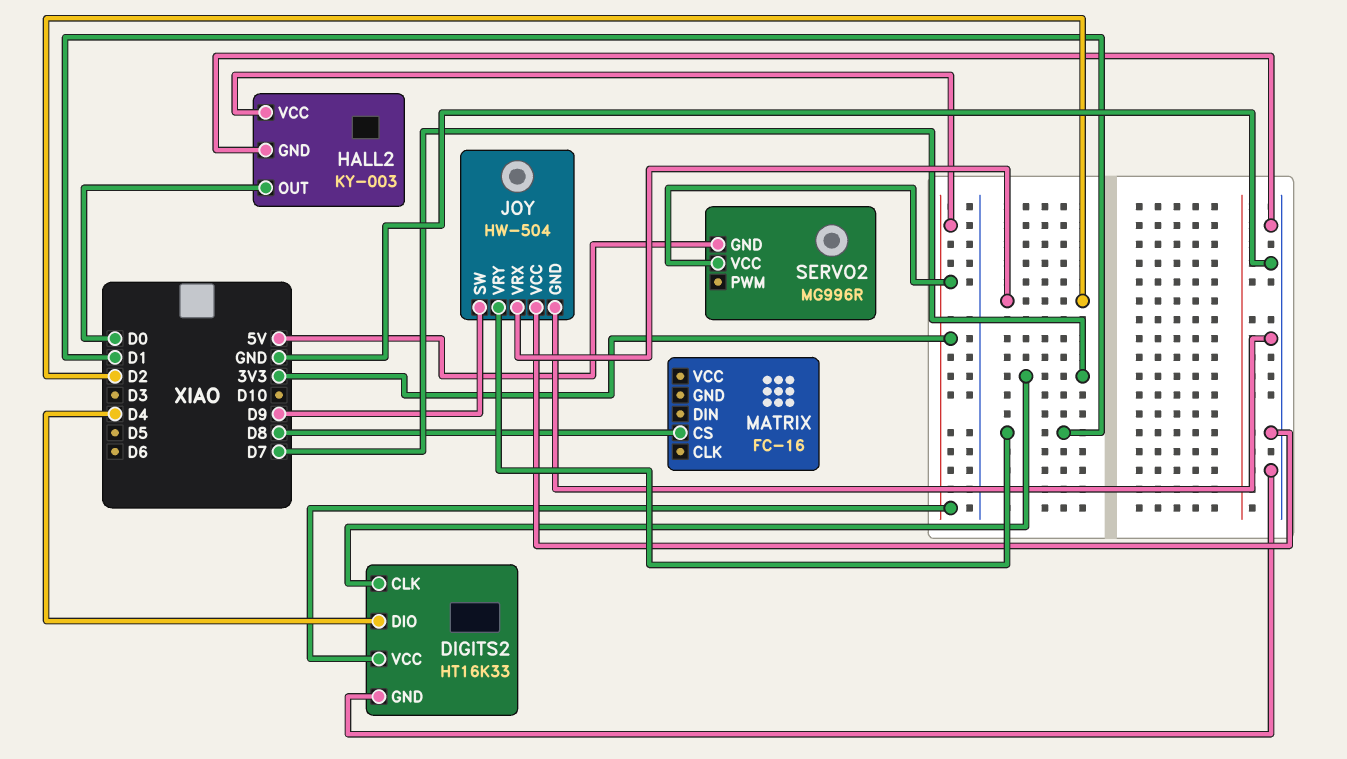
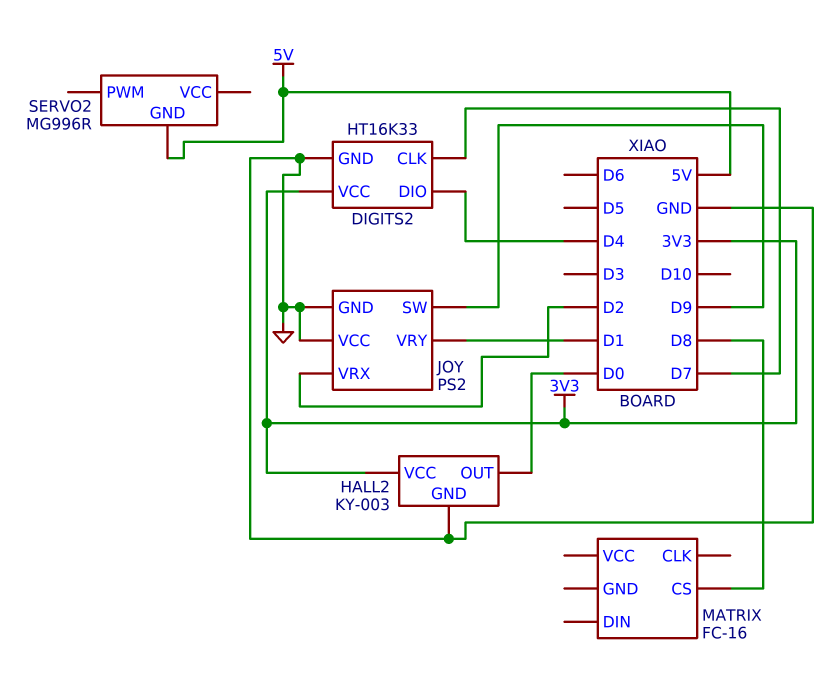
JOY: HW-504 -> PS2
SERVO2 pin VCC: 3V3 -> none

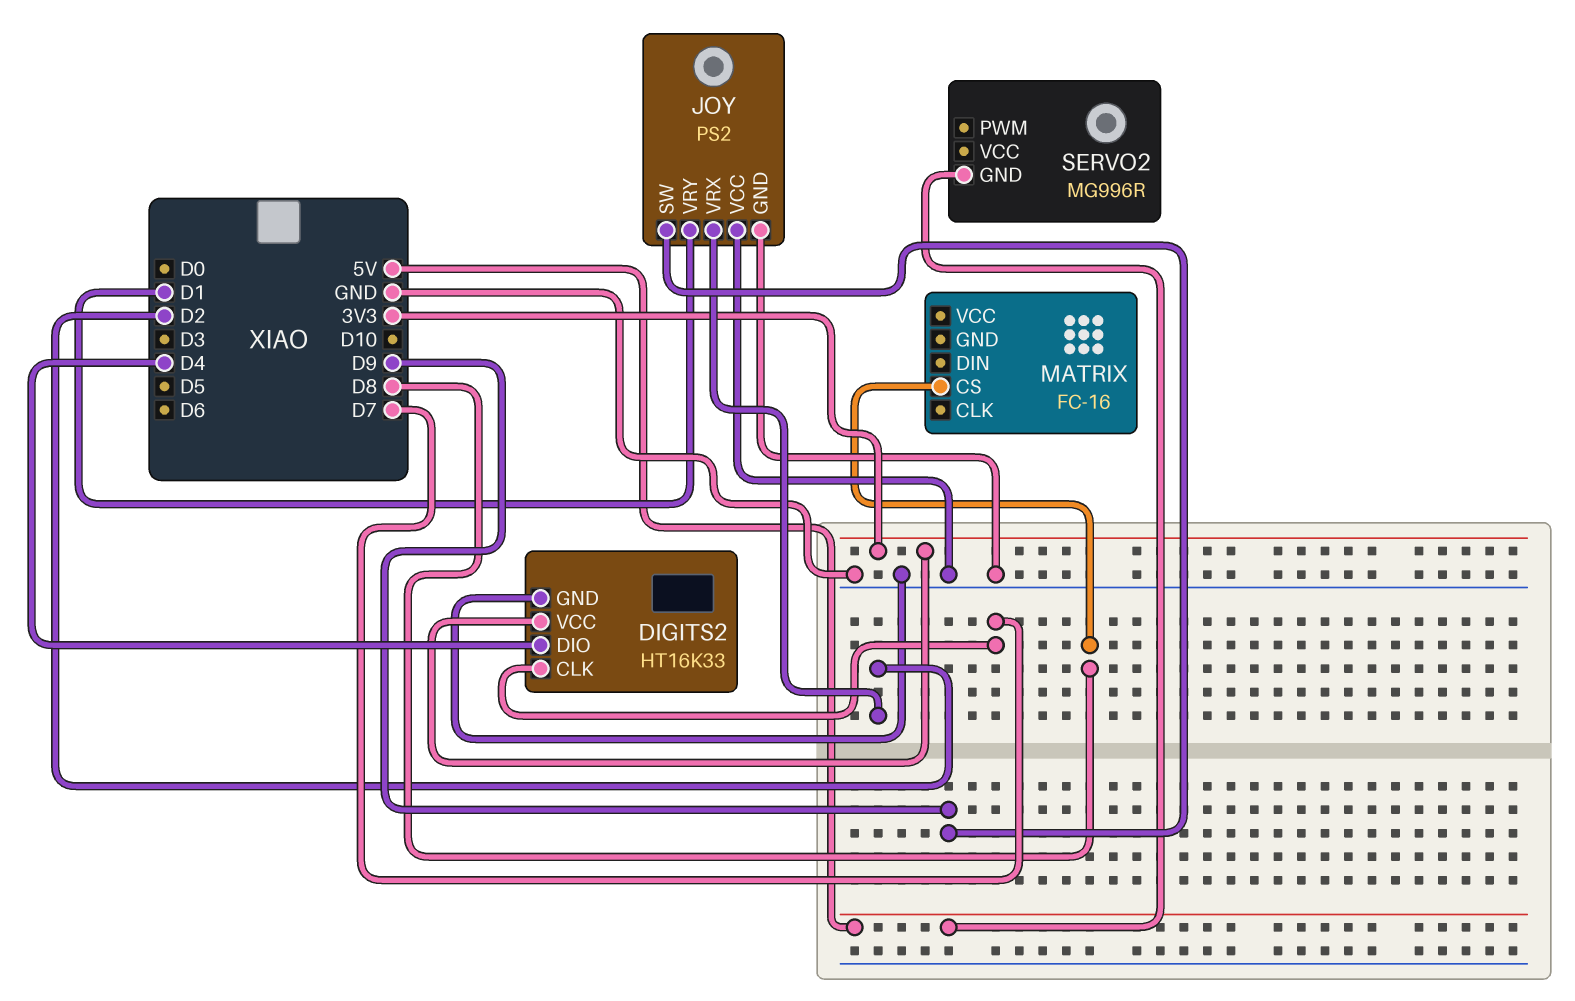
HALL2: KY-003 -> none
HALL2 pin GND: GND -> none
HALL2 pin OUT: D0 -> none
HALL2 pin VCC: 3V3 -> none

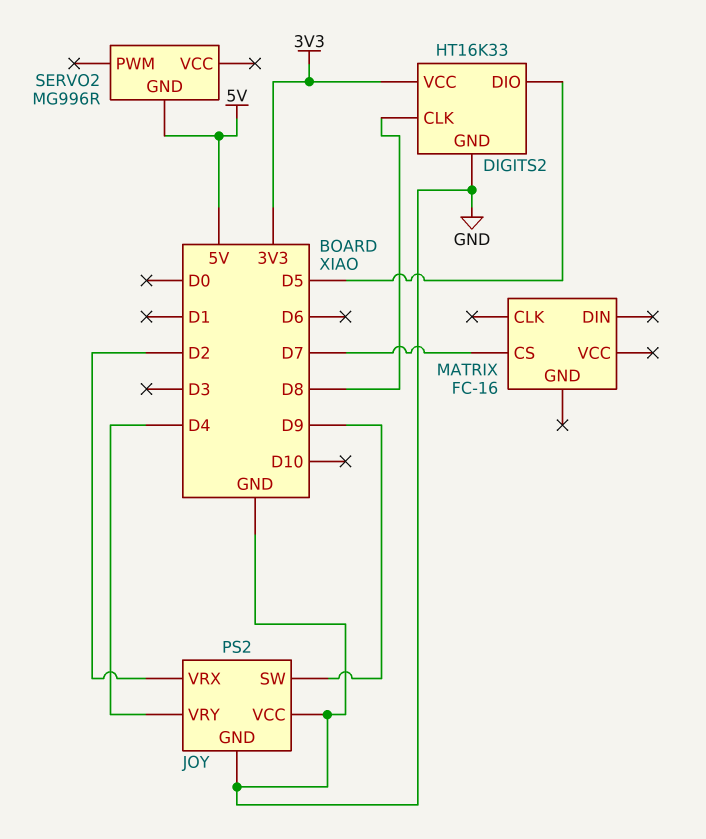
DIGITS2 pin CLK: D7 -> D8
DIGITS2 pin DIO: D4 -> D5
JOY pin VRY: D1 -> D4
MATRIX pin CS: D8 -> D7

